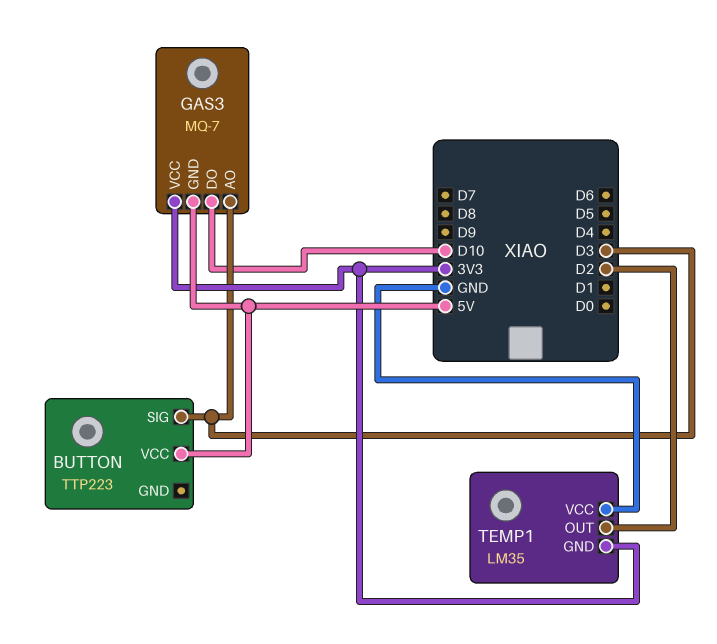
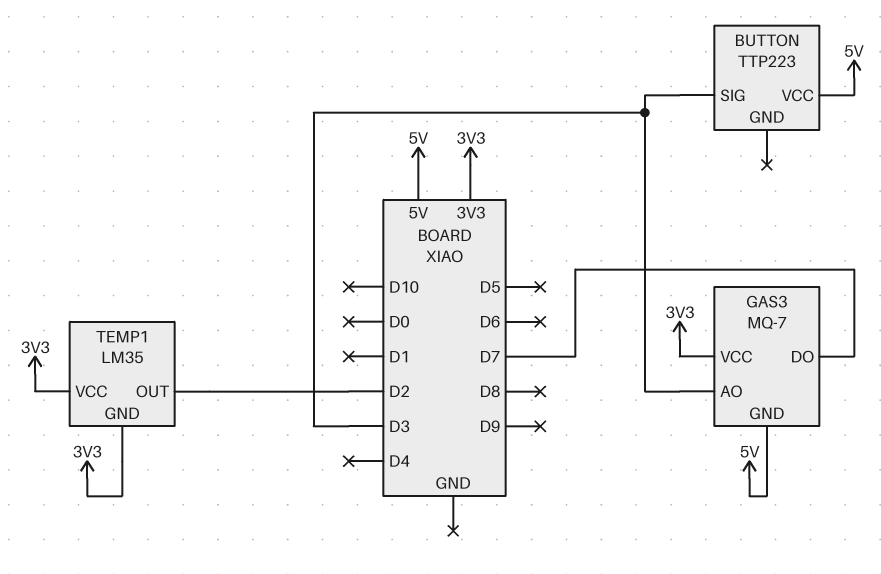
GAS3 pin DO: D10 -> D7
TEMP1 pin VCC: GND -> 3V3

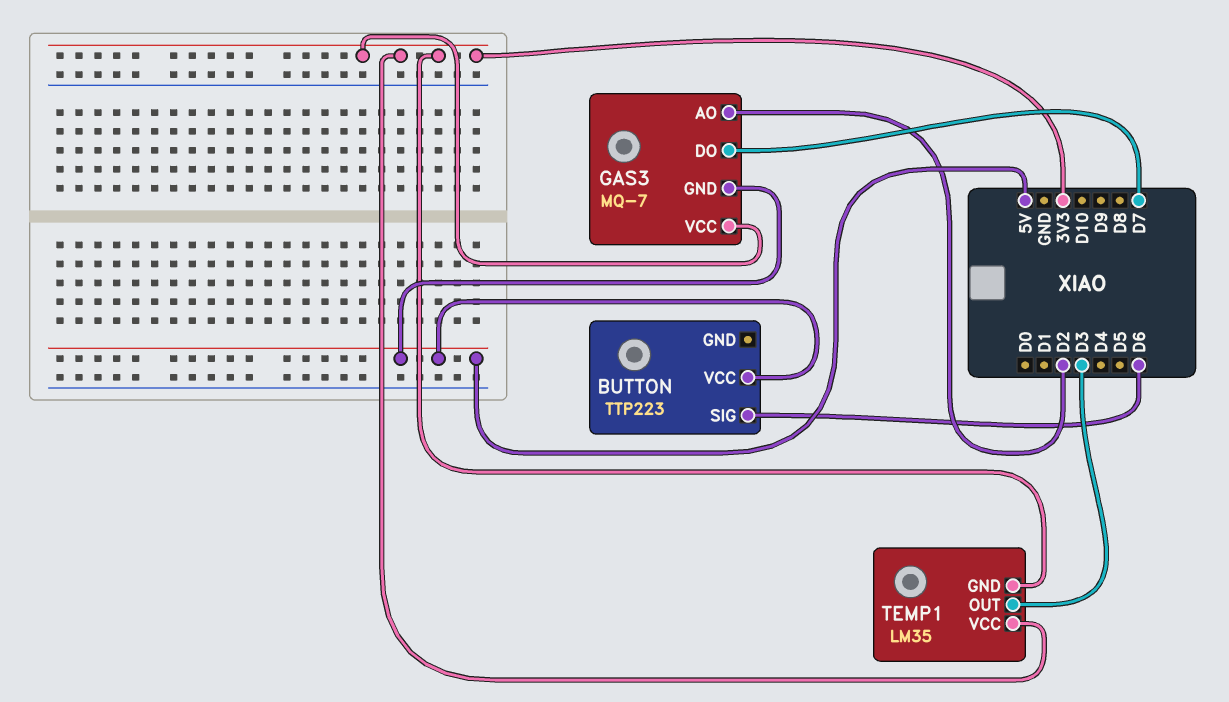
BUTTON pin SIG: D3 -> D6
GAS3 pin AO: D3 -> D2
TEMP1 pin OUT: D2 -> D3

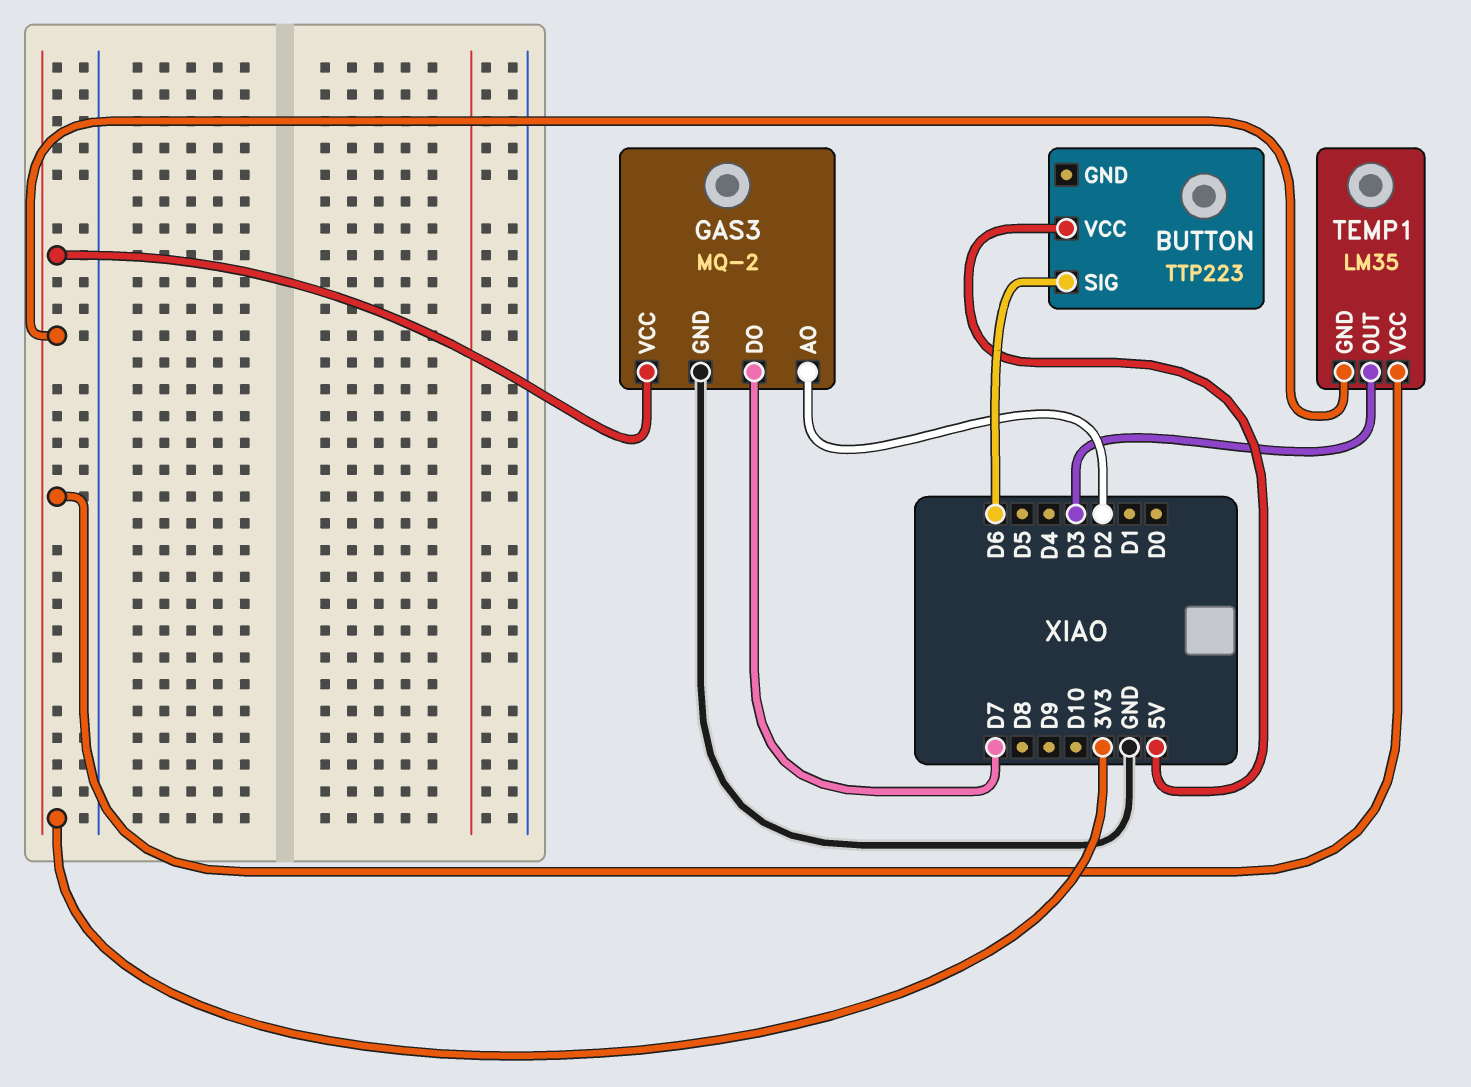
GAS3: MQ-7 -> MQ-2
GAS3 pin GND: 5V -> GND

